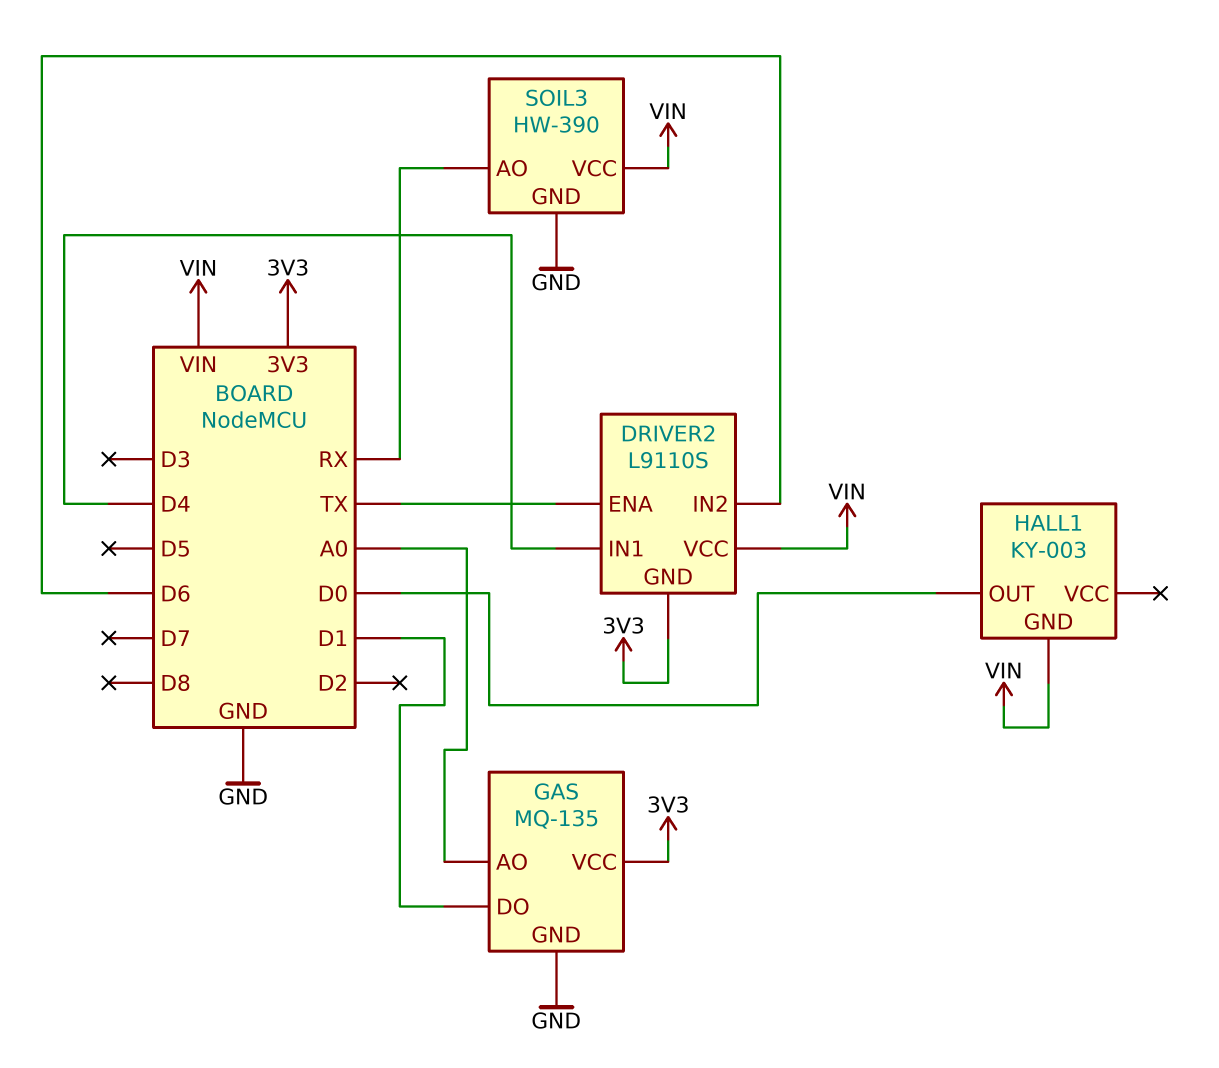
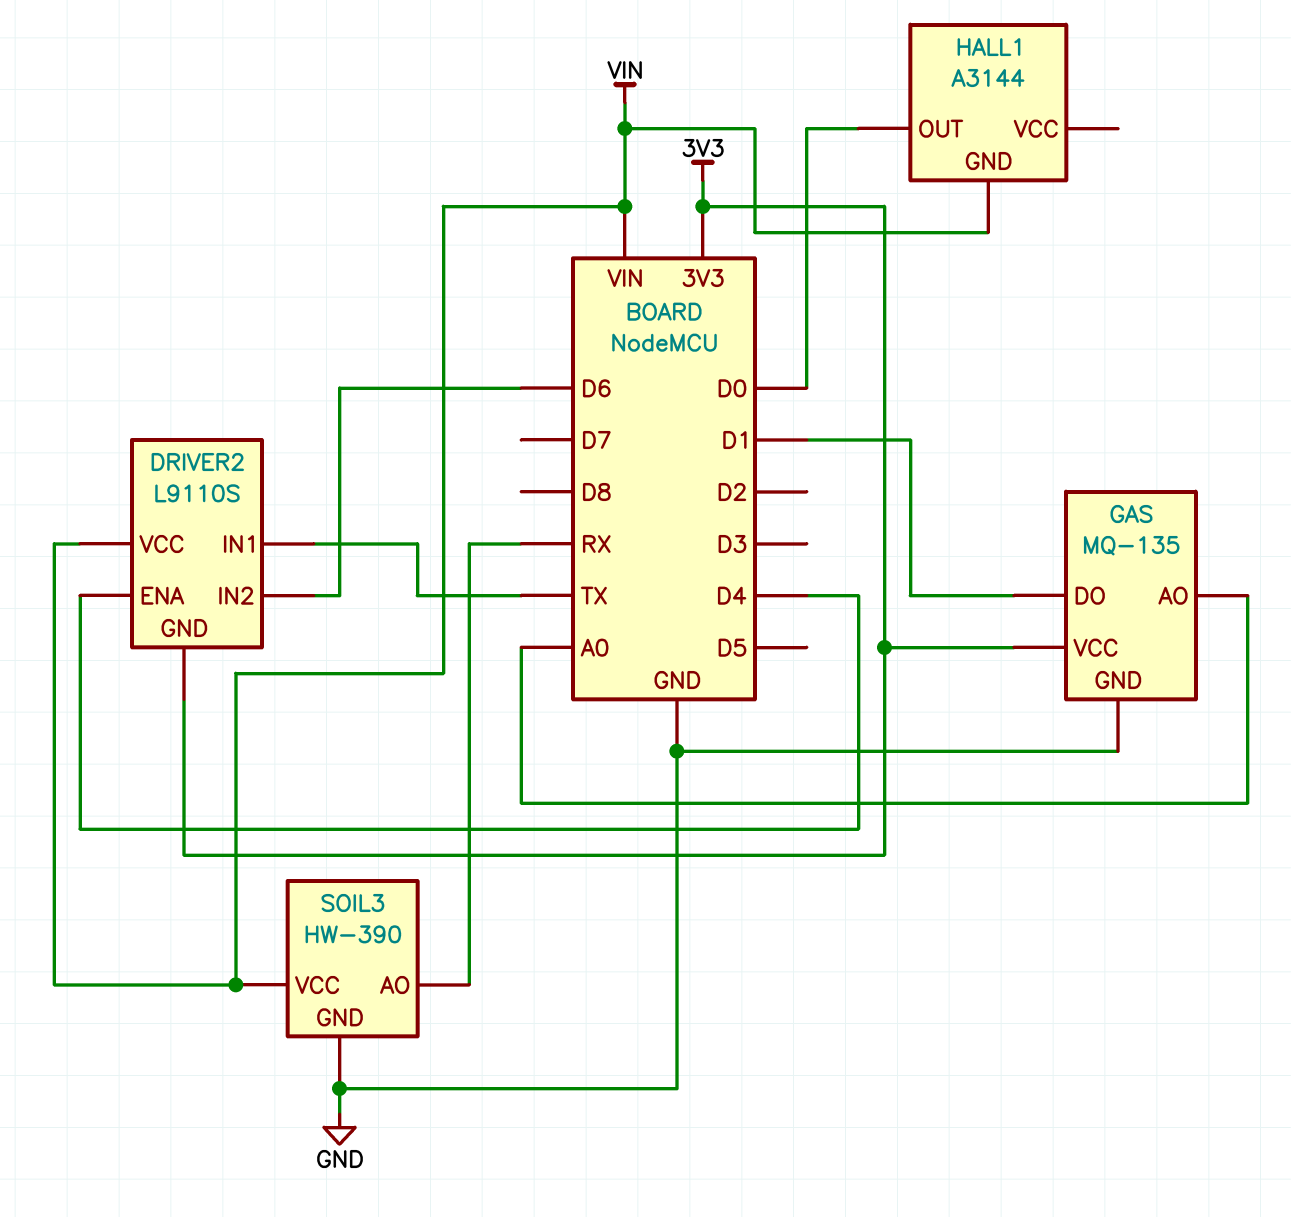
DRIVER2 pin ENA: TX -> D4
DRIVER2 pin IN1: D4 -> TX
HALL1: KY-003 -> A3144

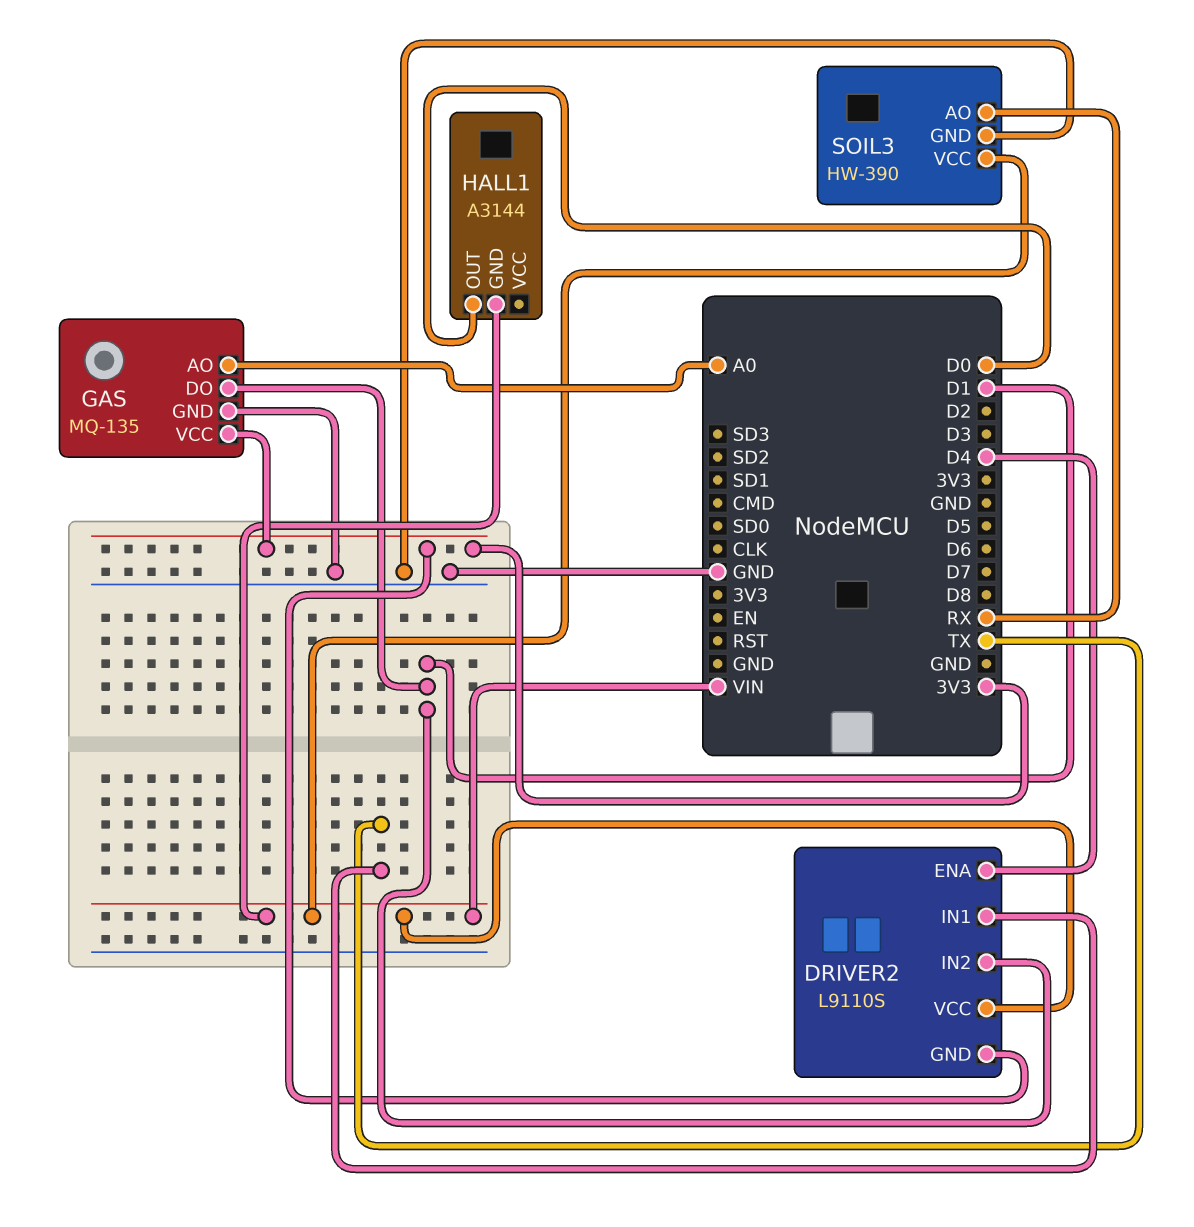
DRIVER2 pin IN2: D6 -> D1

